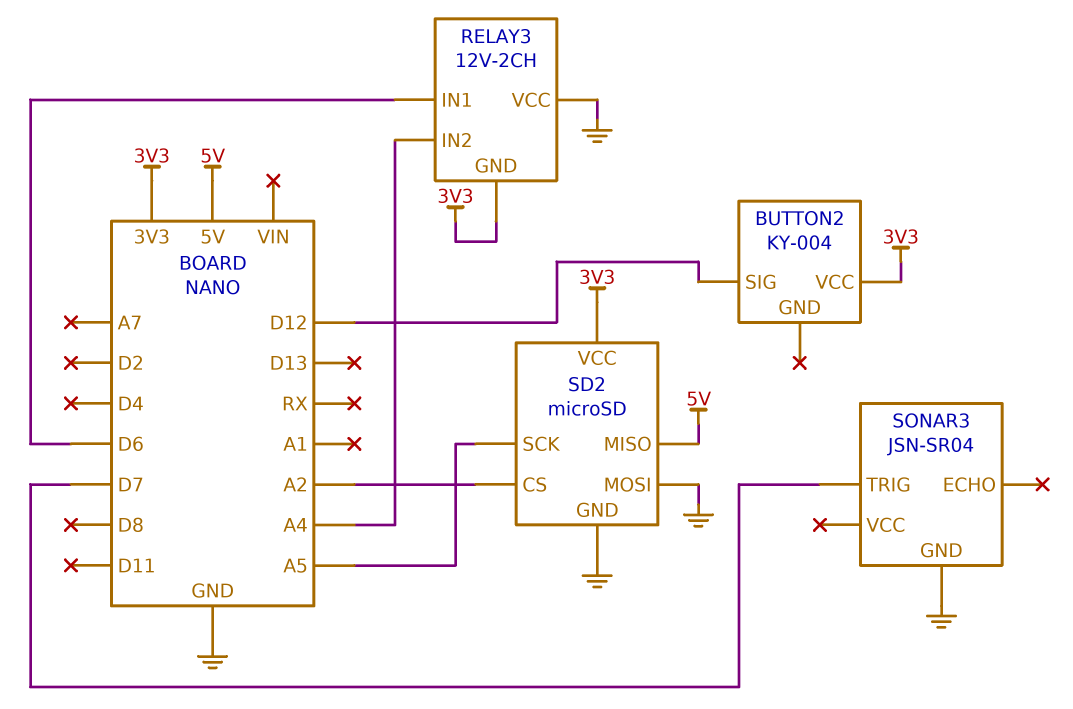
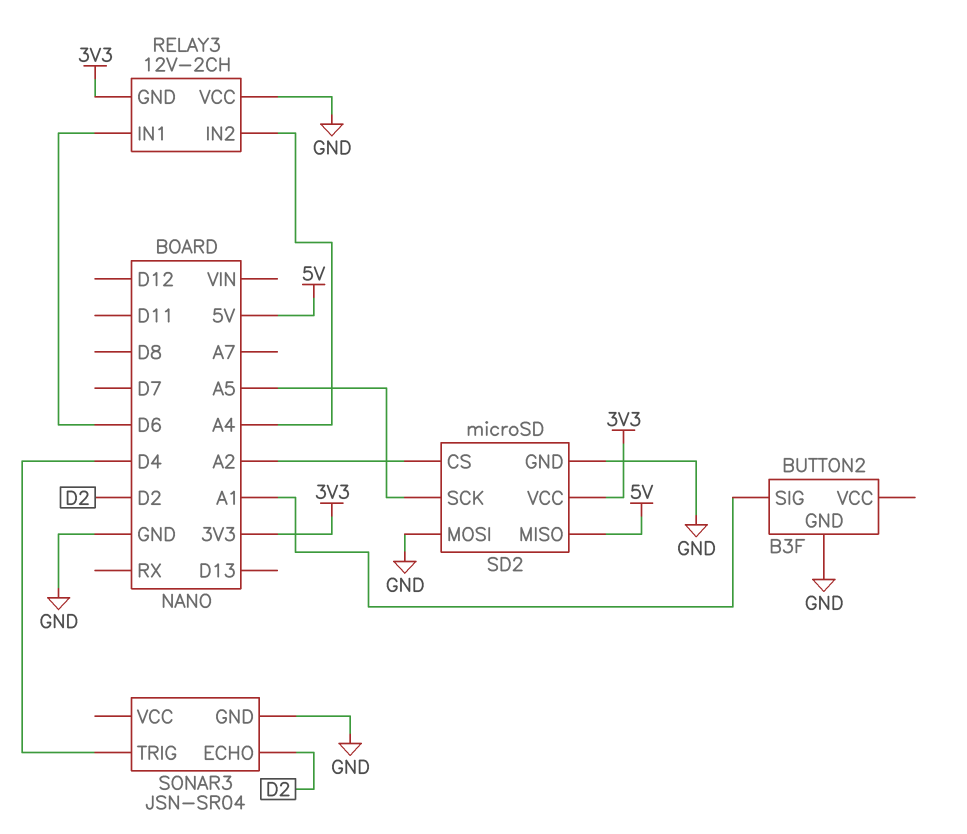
BUTTON2: KY-004 -> B3F
BUTTON2 pin GND: none -> GND
BUTTON2 pin SIG: D12 -> A1
BUTTON2 pin VCC: 3V3 -> none
SONAR3 pin ECHO: none -> D2
SONAR3 pin TRIG: D7 -> D4

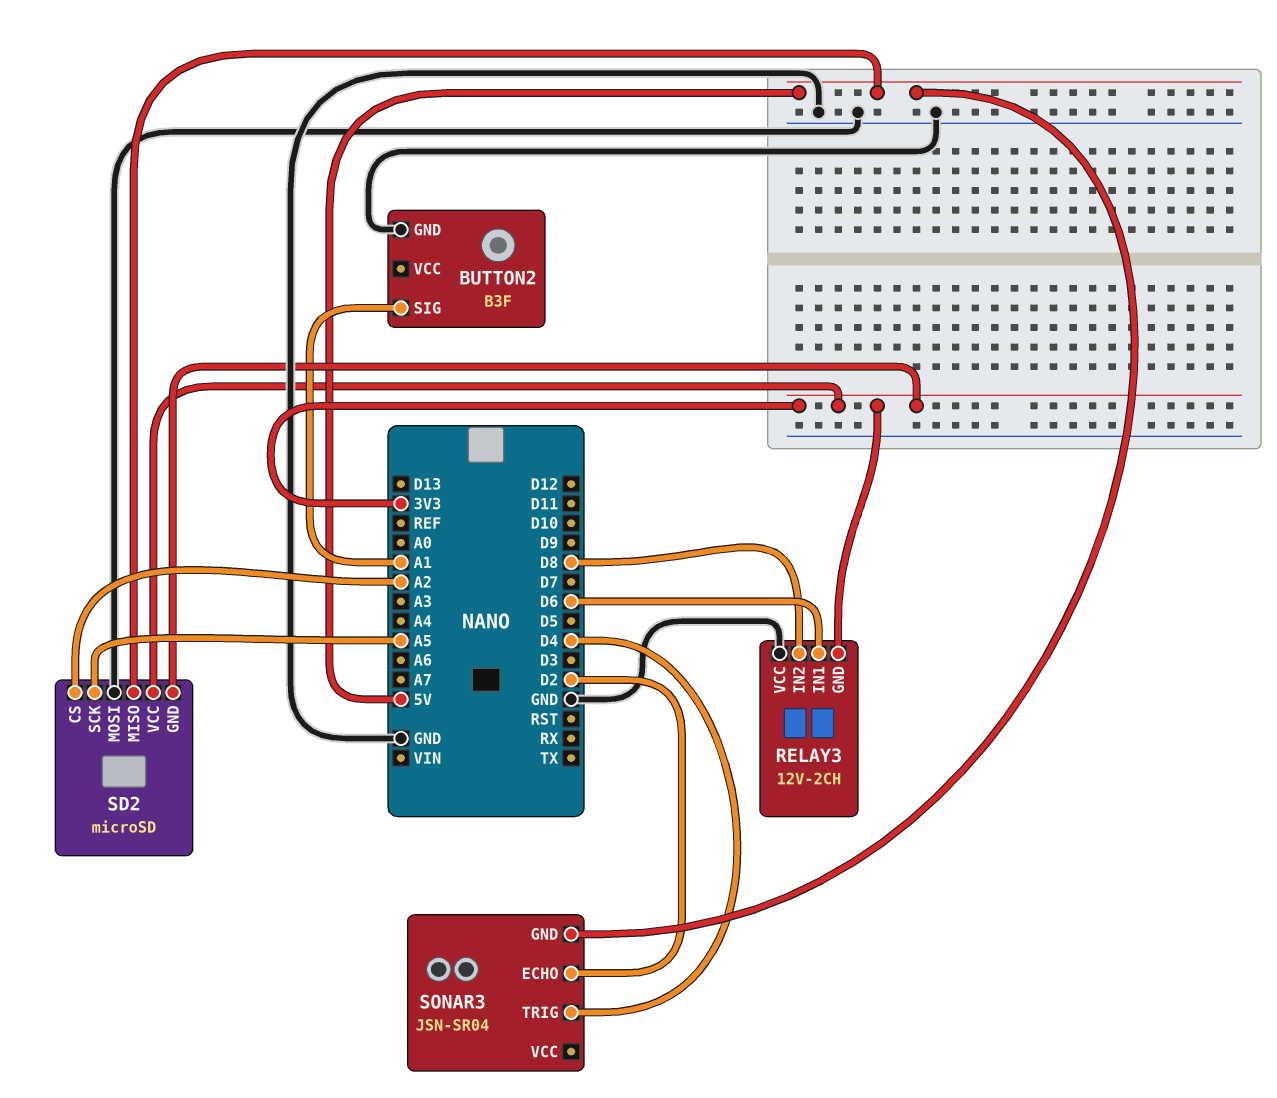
RELAY3 pin IN2: A4 -> D8
SD2 pin GND: GND -> 3V3
SONAR3 pin GND: GND -> 5V

